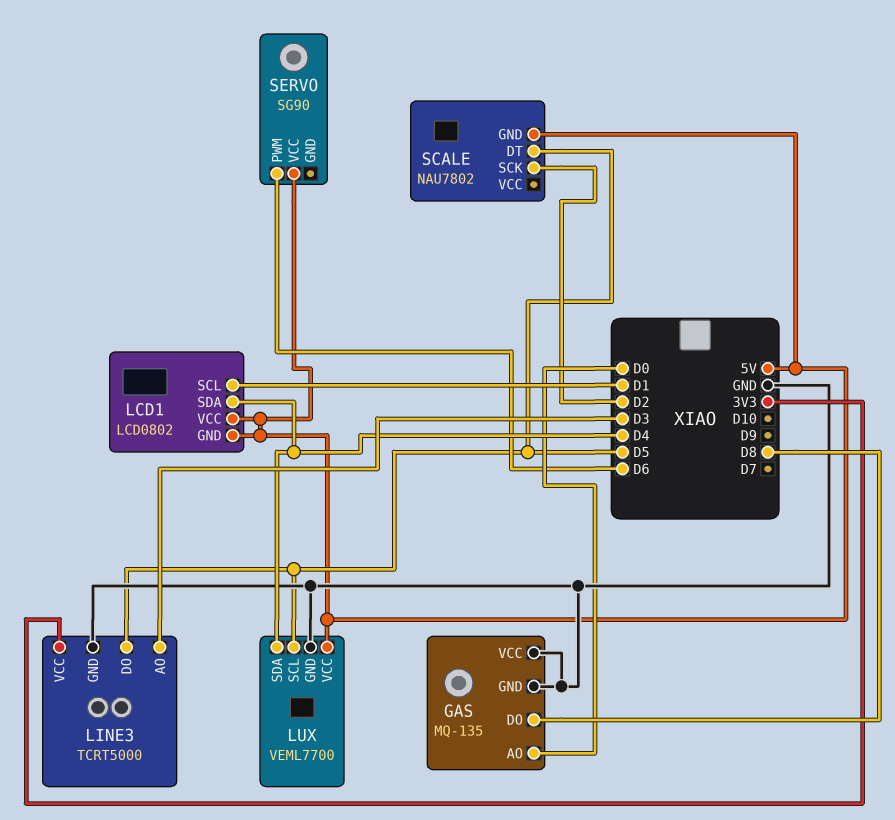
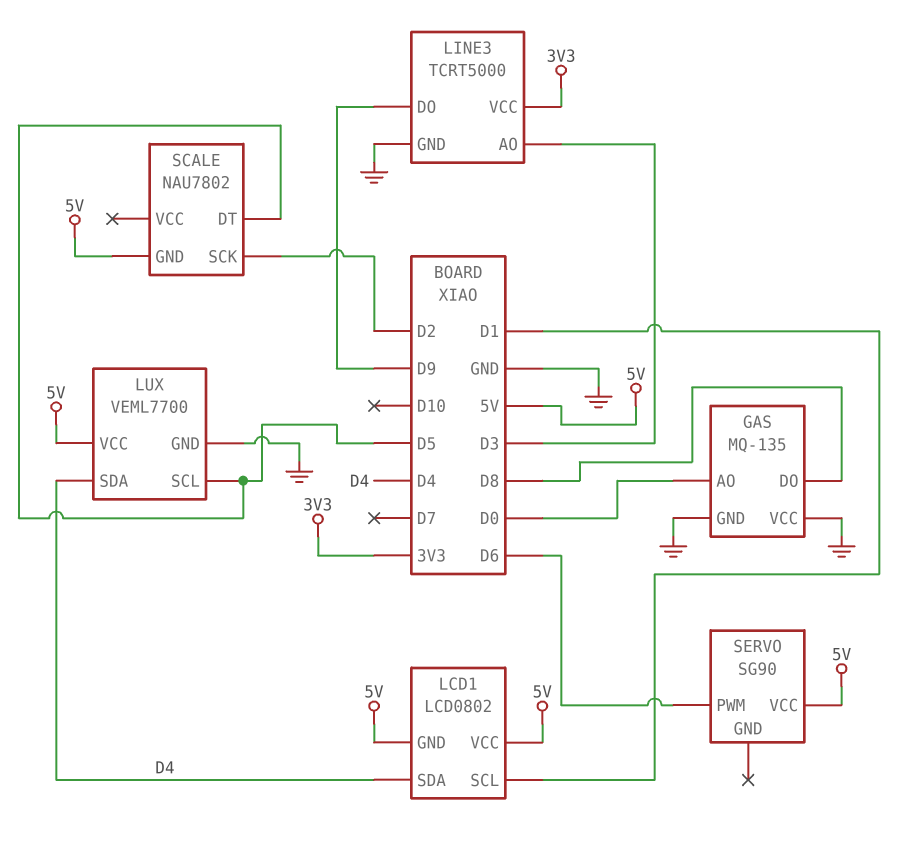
LINE3 pin DO: D5 -> D9

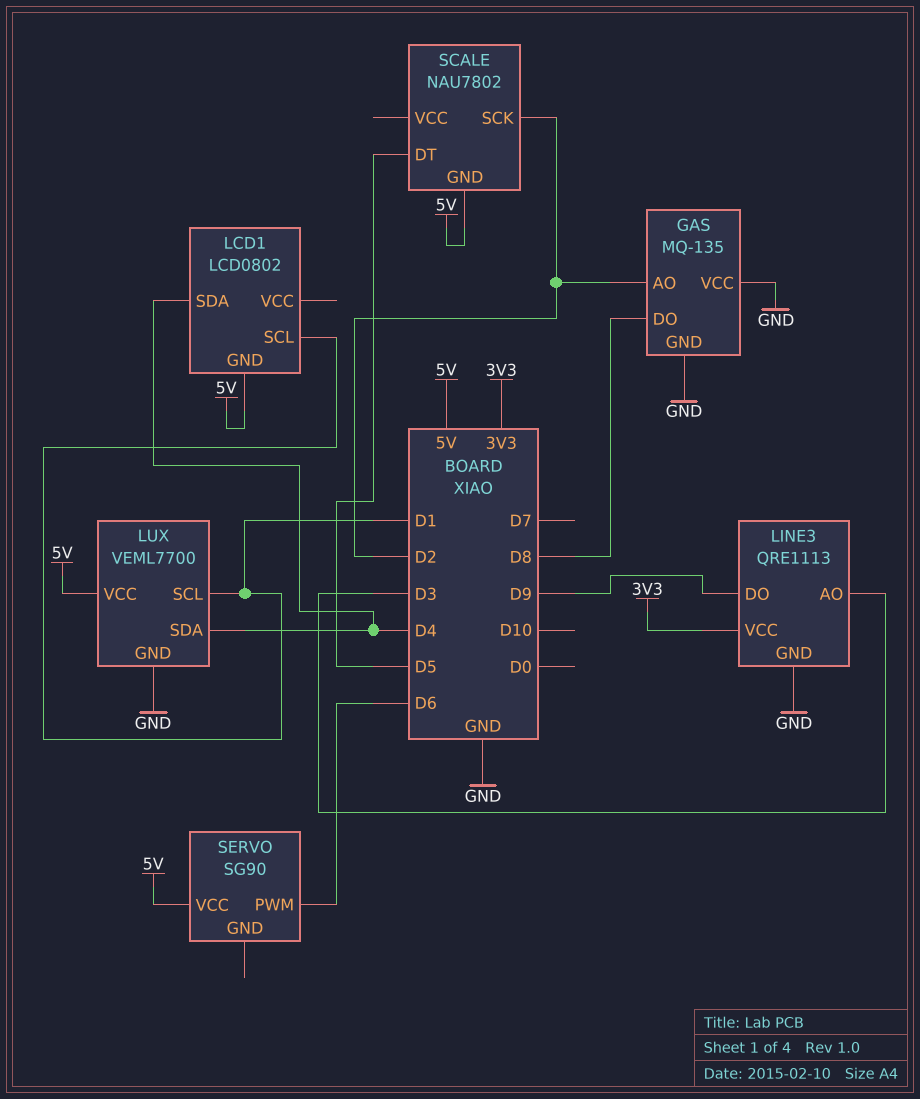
GAS pin AO: D0 -> D2
LCD1 pin VCC: 5V -> none
LINE3: TCRT5000 -> QRE1113
LUX pin SCL: D5 -> D1

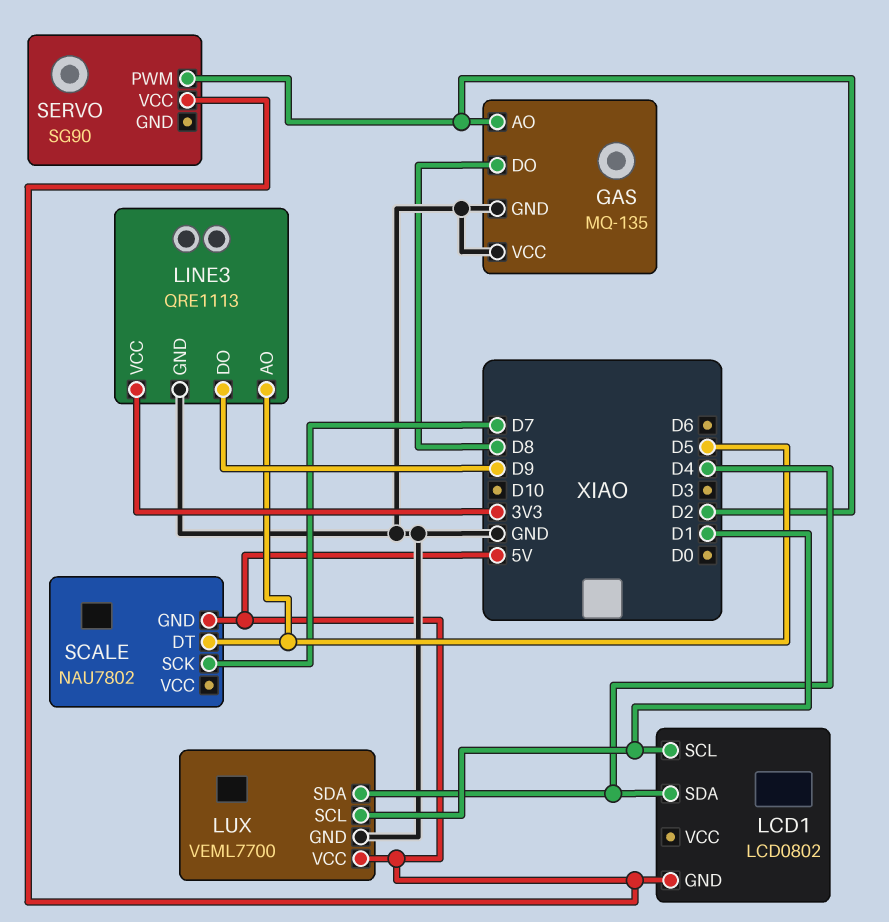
LINE3 pin AO: D3 -> D5
SCALE pin SCK: D2 -> D7
SERVO pin PWM: D6 -> D2

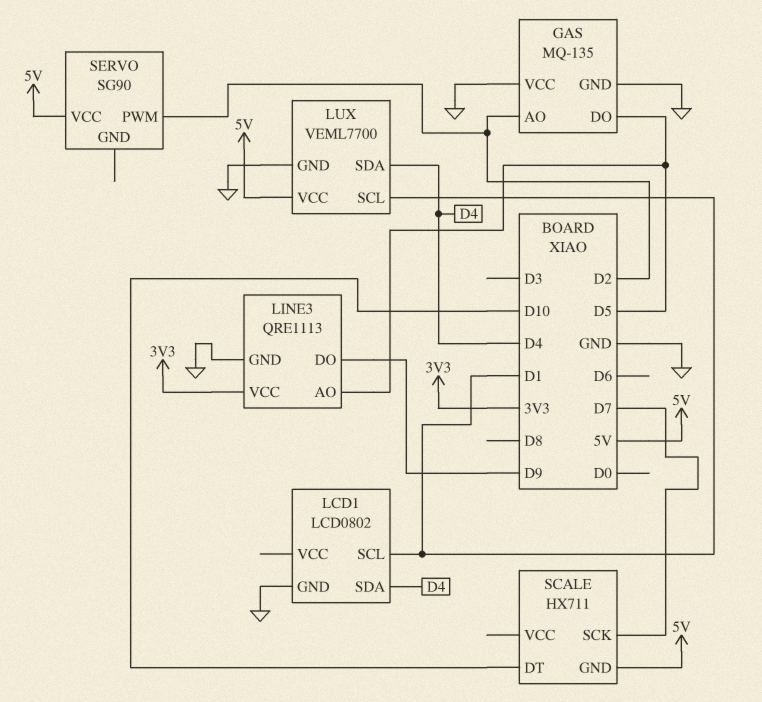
GAS pin DO: D8 -> D5
LCD1 pin GND: 5V -> GND
SCALE: NAU7802 -> HX711
SCALE pin DT: D5 -> D10

